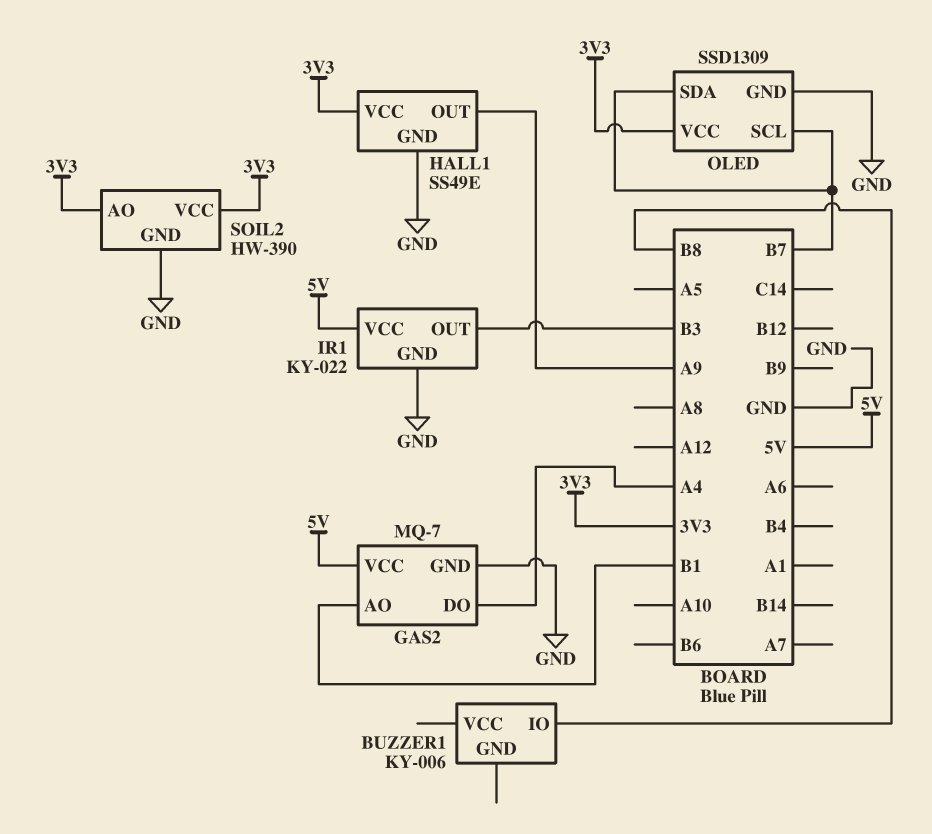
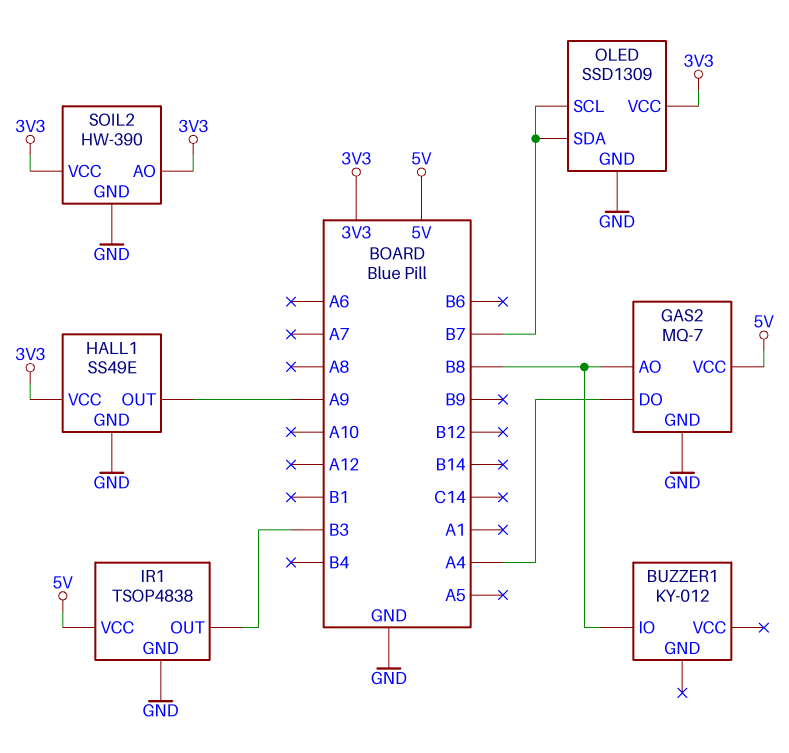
BUZZER1: KY-006 -> KY-012
GAS2 pin AO: B1 -> B8
IR1: KY-022 -> TSOP4838

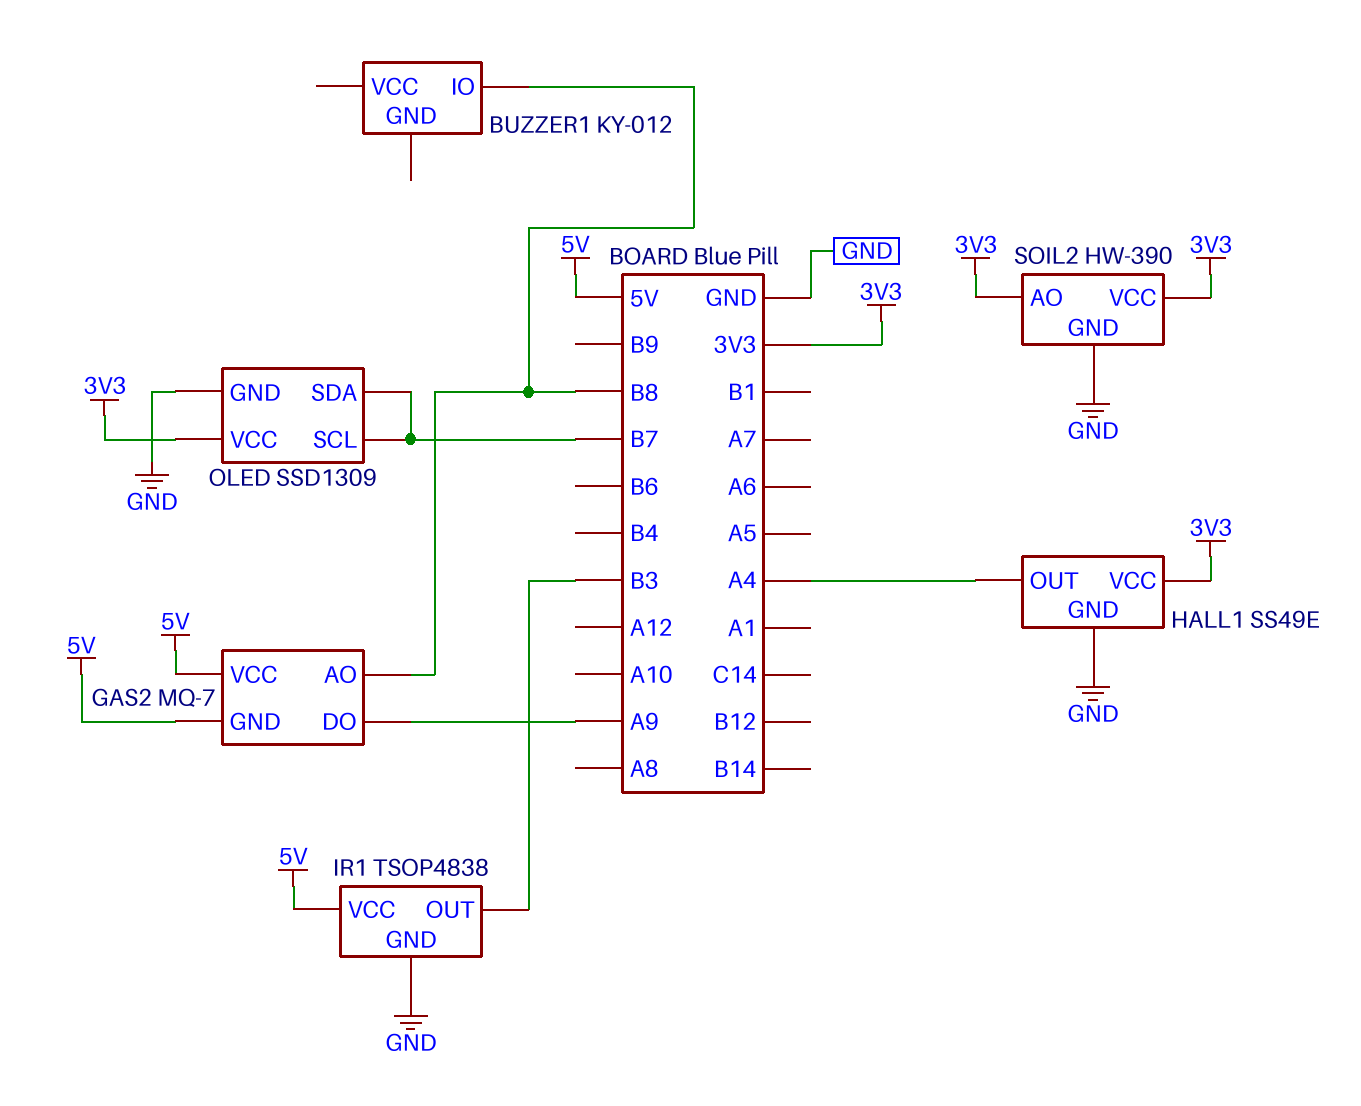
GAS2 pin DO: A4 -> A9
GAS2 pin GND: GND -> 5V
HALL1 pin OUT: A9 -> A4

